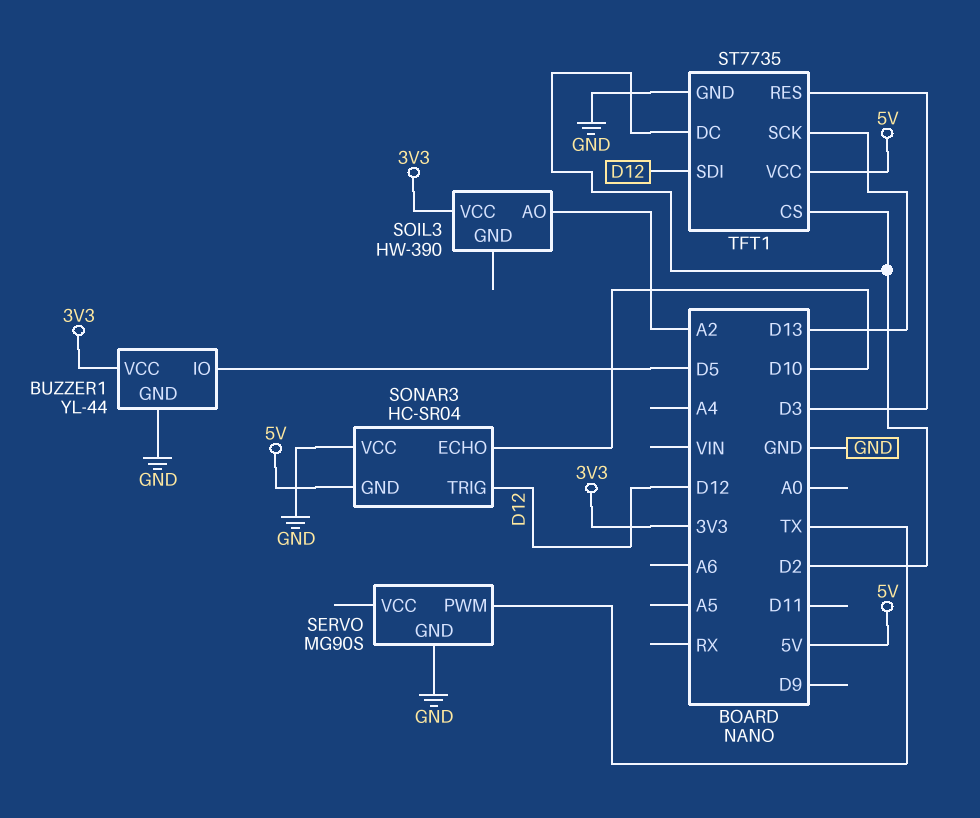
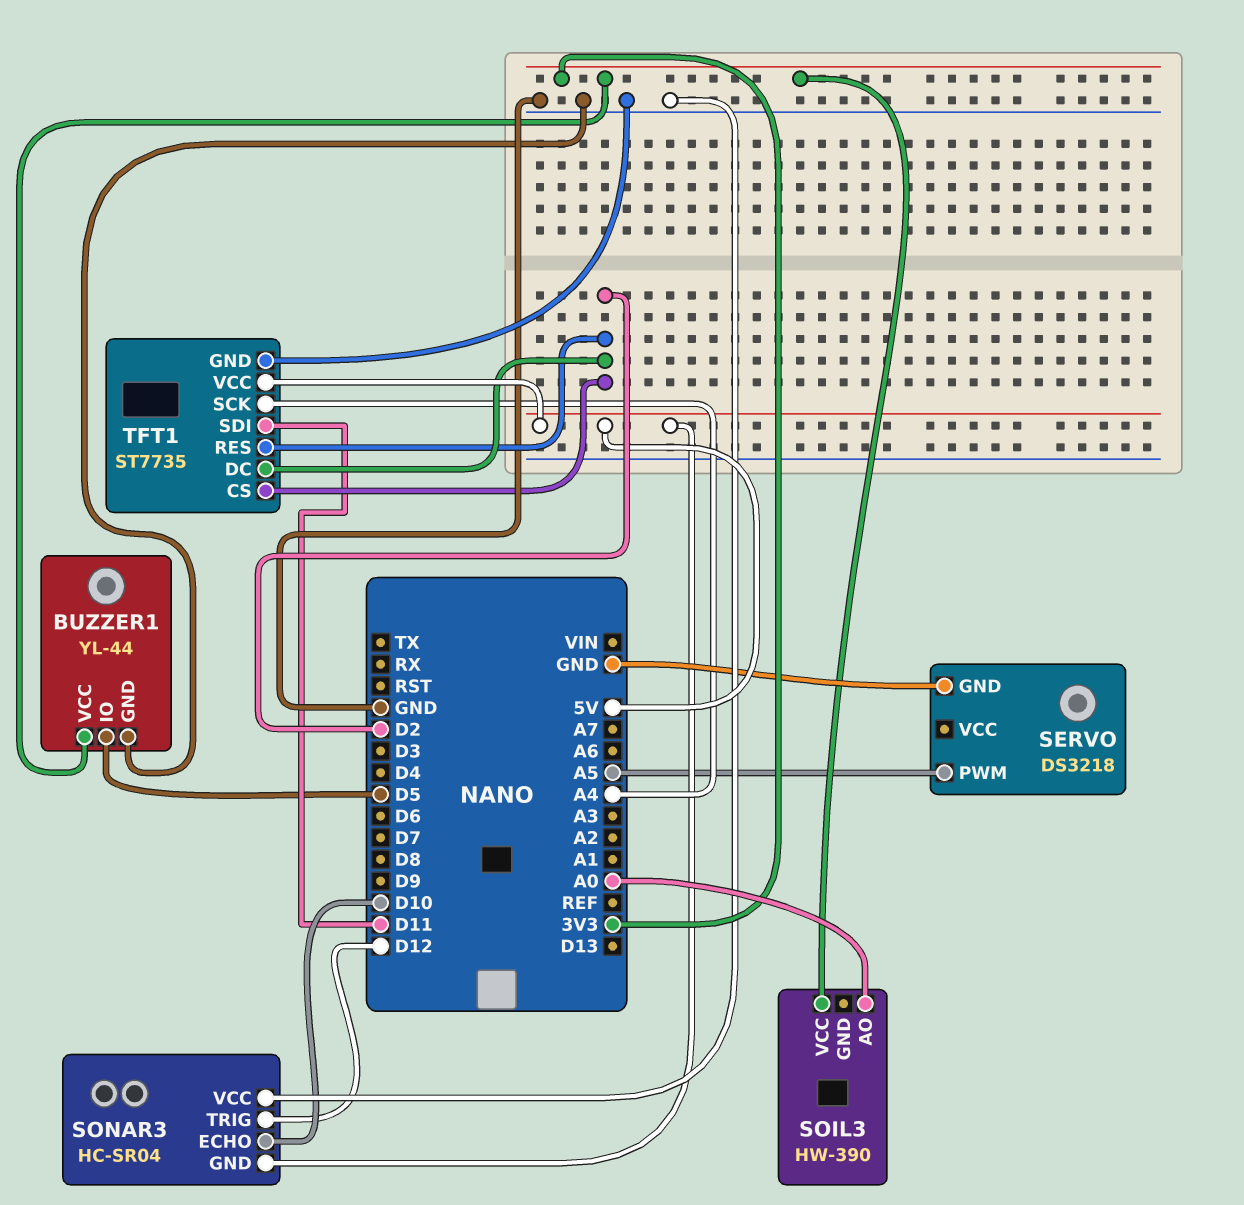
SERVO: MG90S -> DS3218
SERVO pin PWM: TX -> A5
SOIL3 pin AO: A2 -> A0
TFT1 pin RES: D3 -> D2
TFT1 pin SCK: D13 -> A4
TFT1 pin SDI: D12 -> D11

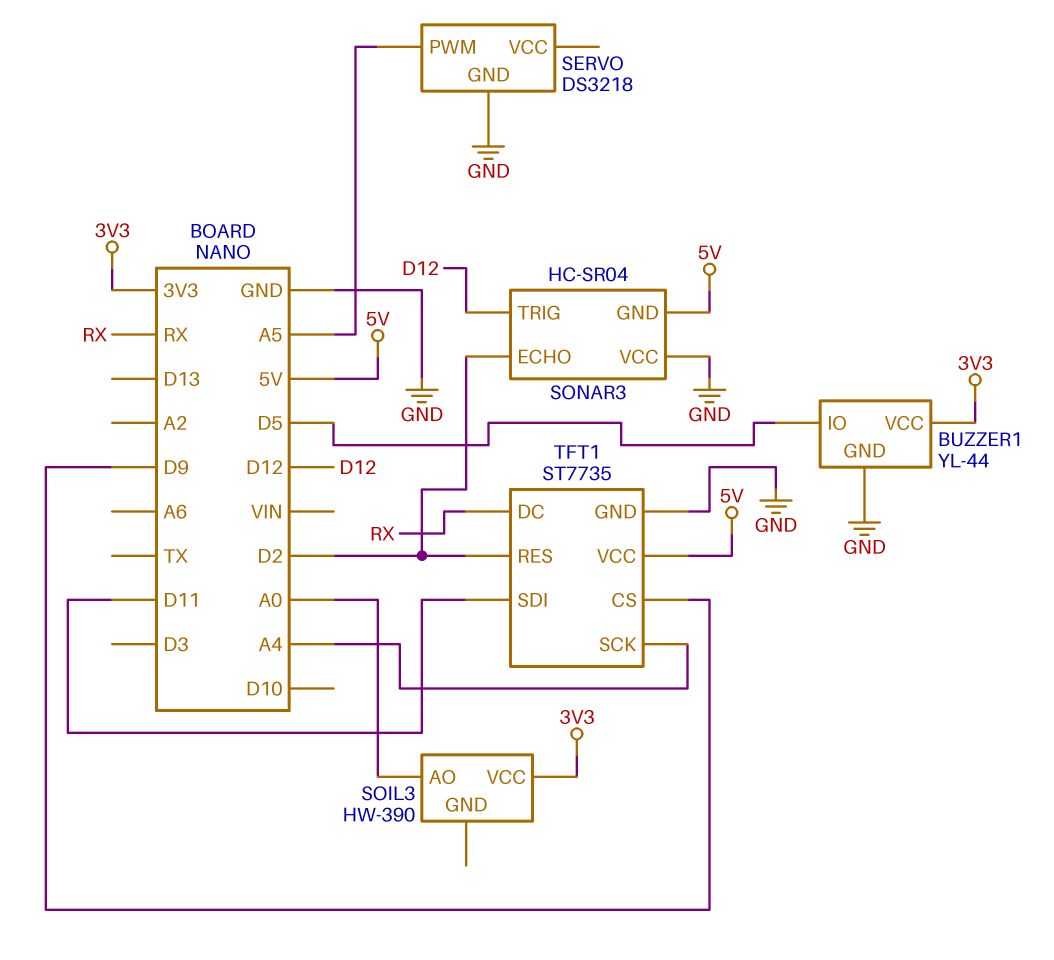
SONAR3 pin ECHO: D10 -> D2
TFT1 pin CS: D2 -> D9
TFT1 pin DC: D2 -> RX

